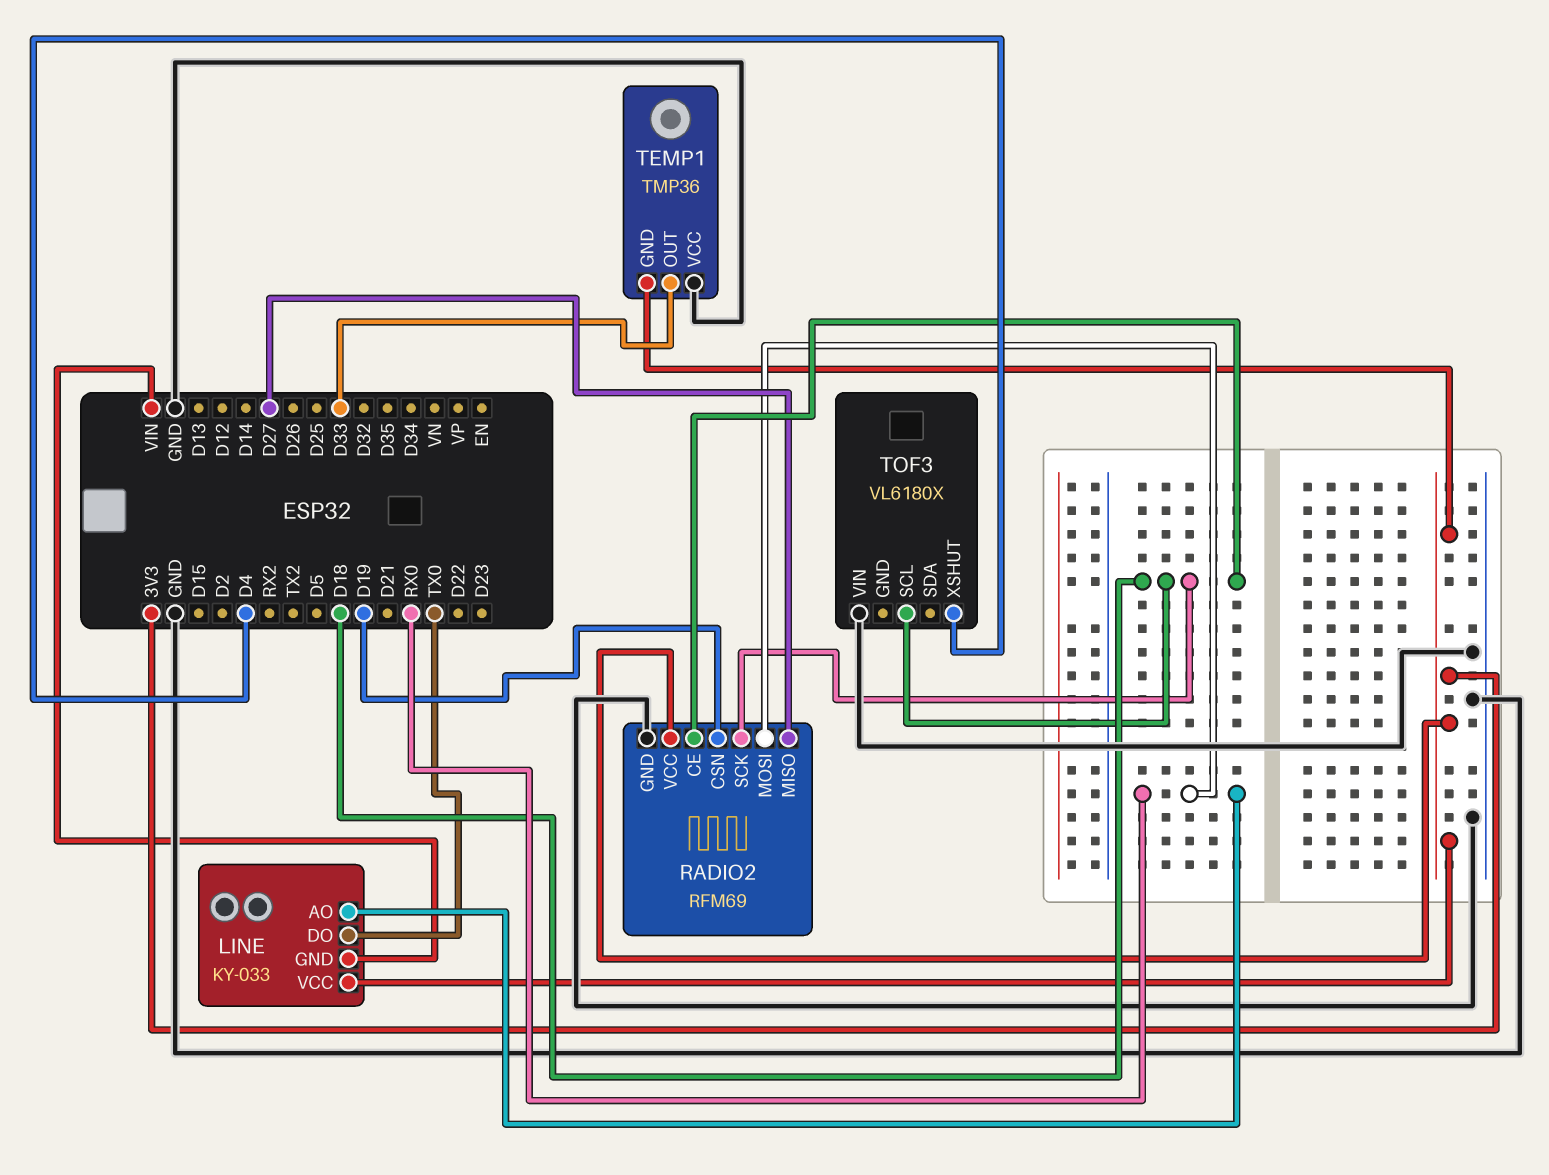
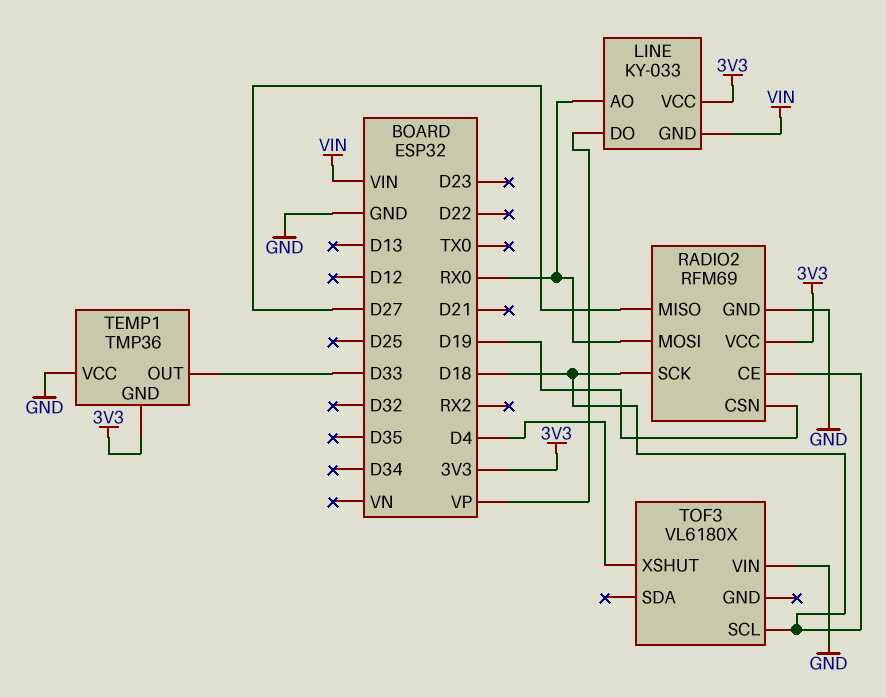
LINE pin DO: TX0 -> VP

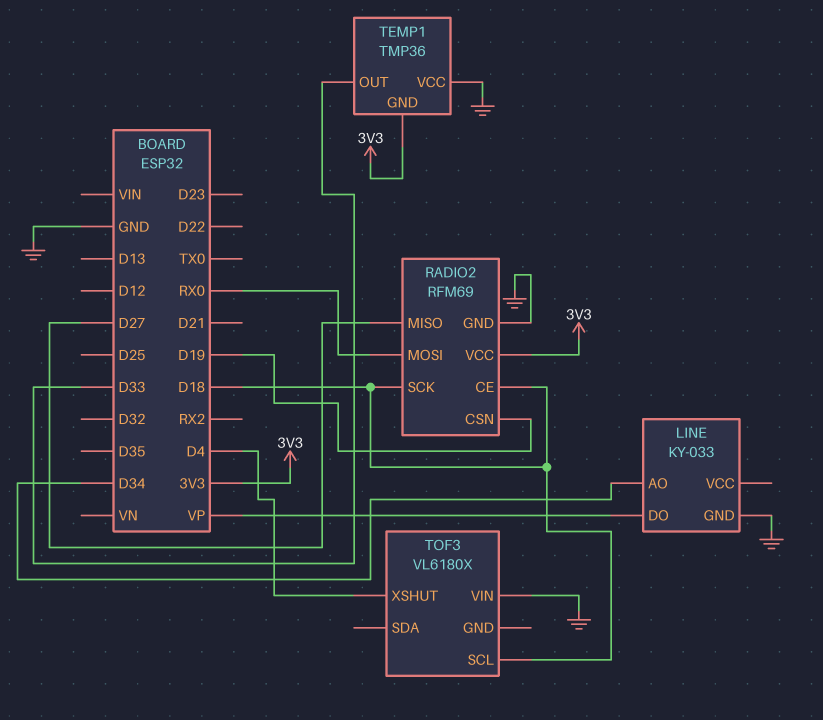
LINE pin AO: RX0 -> D34
LINE pin GND: VIN -> GND
LINE pin VCC: 3V3 -> none

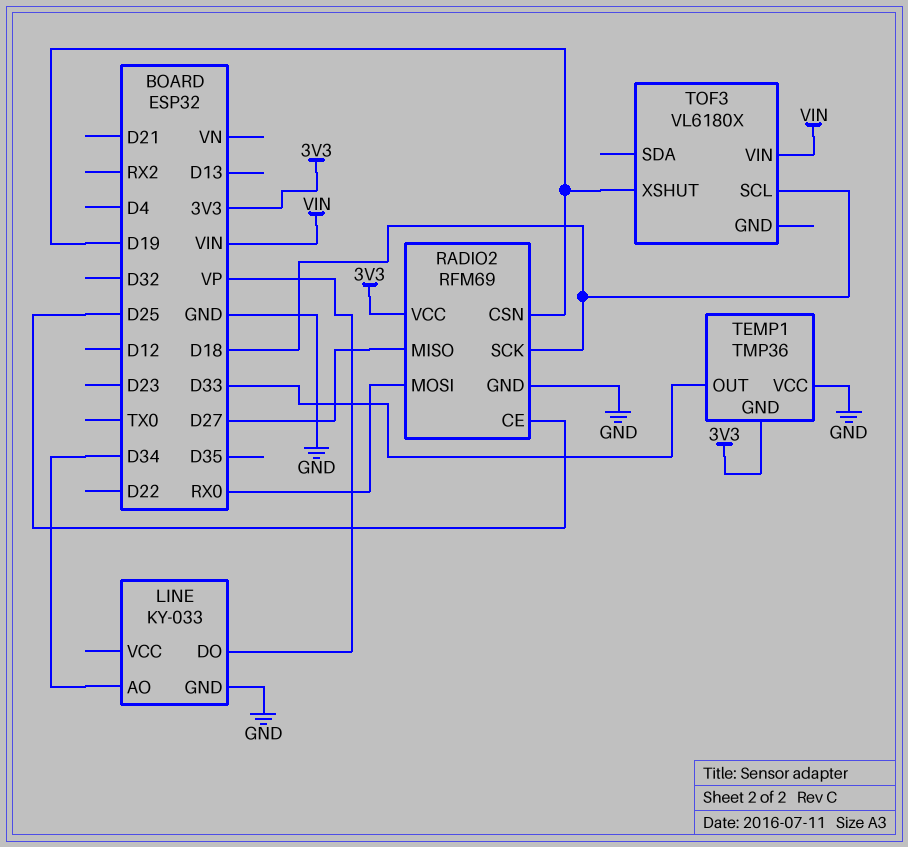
RADIO2 pin CE: D18 -> D25
TOF3 pin VIN: GND -> VIN
TOF3 pin XSHUT: D4 -> D19

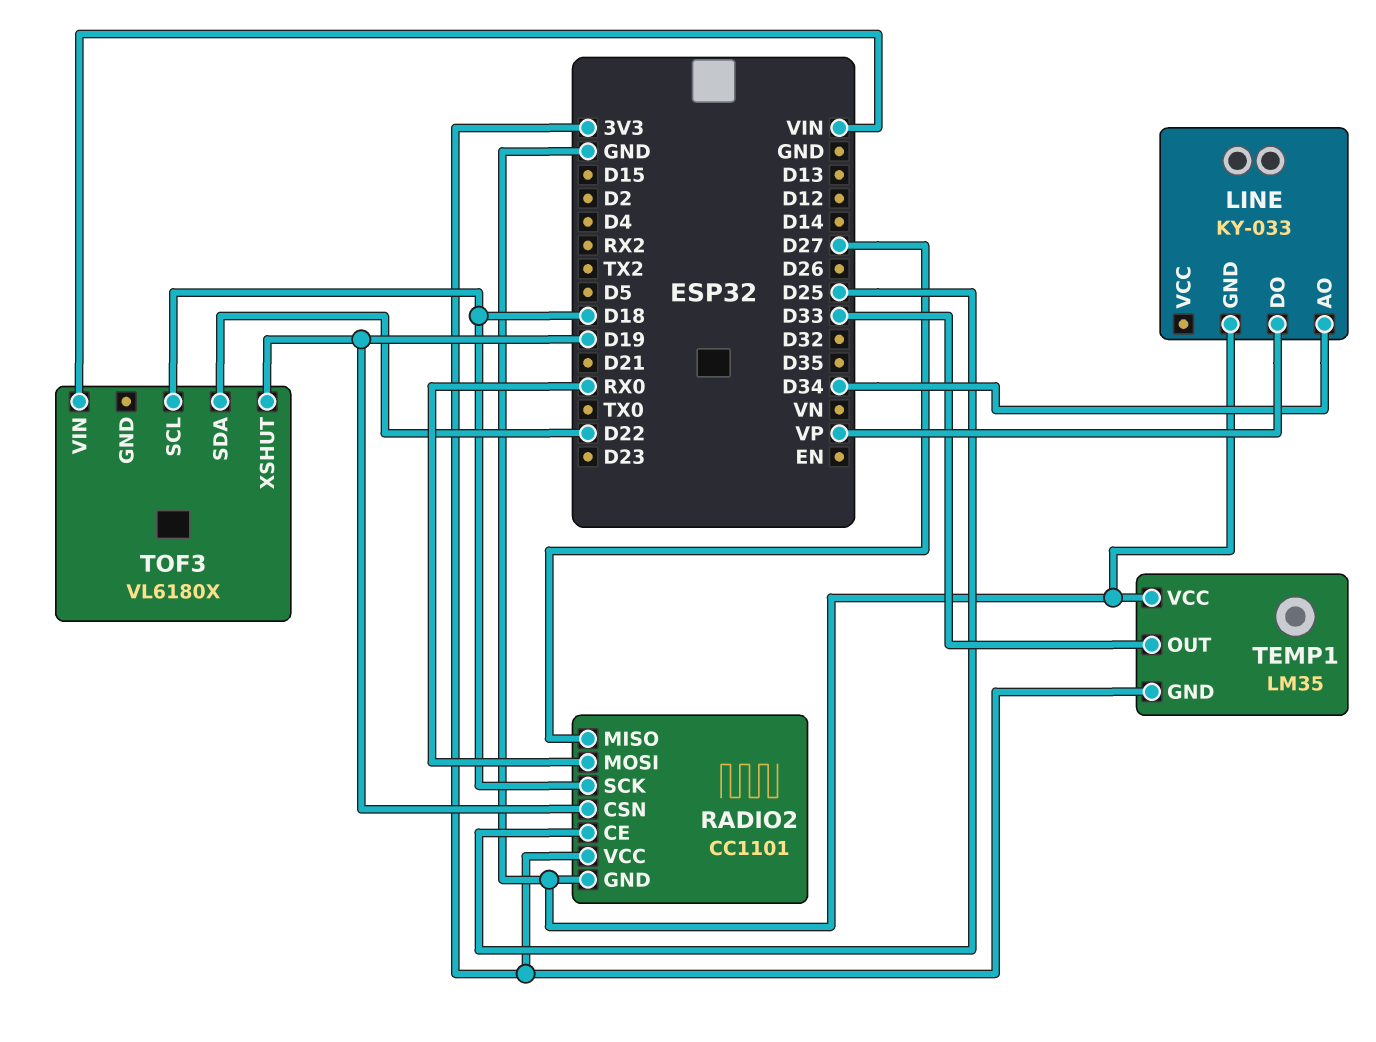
RADIO2: RFM69 -> CC1101
TEMP1: TMP36 -> LM35
TOF3 pin SDA: none -> D22

